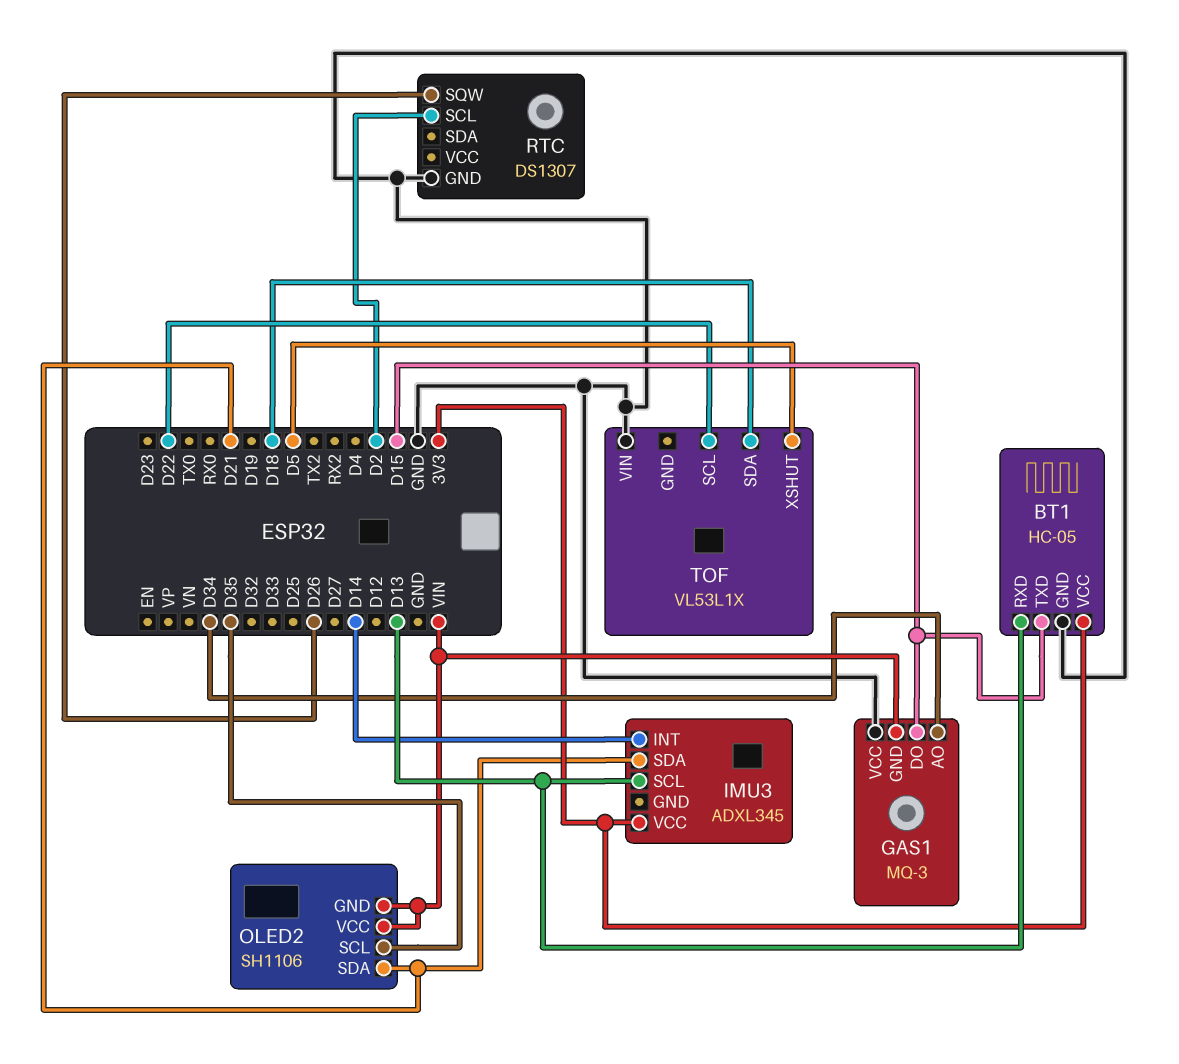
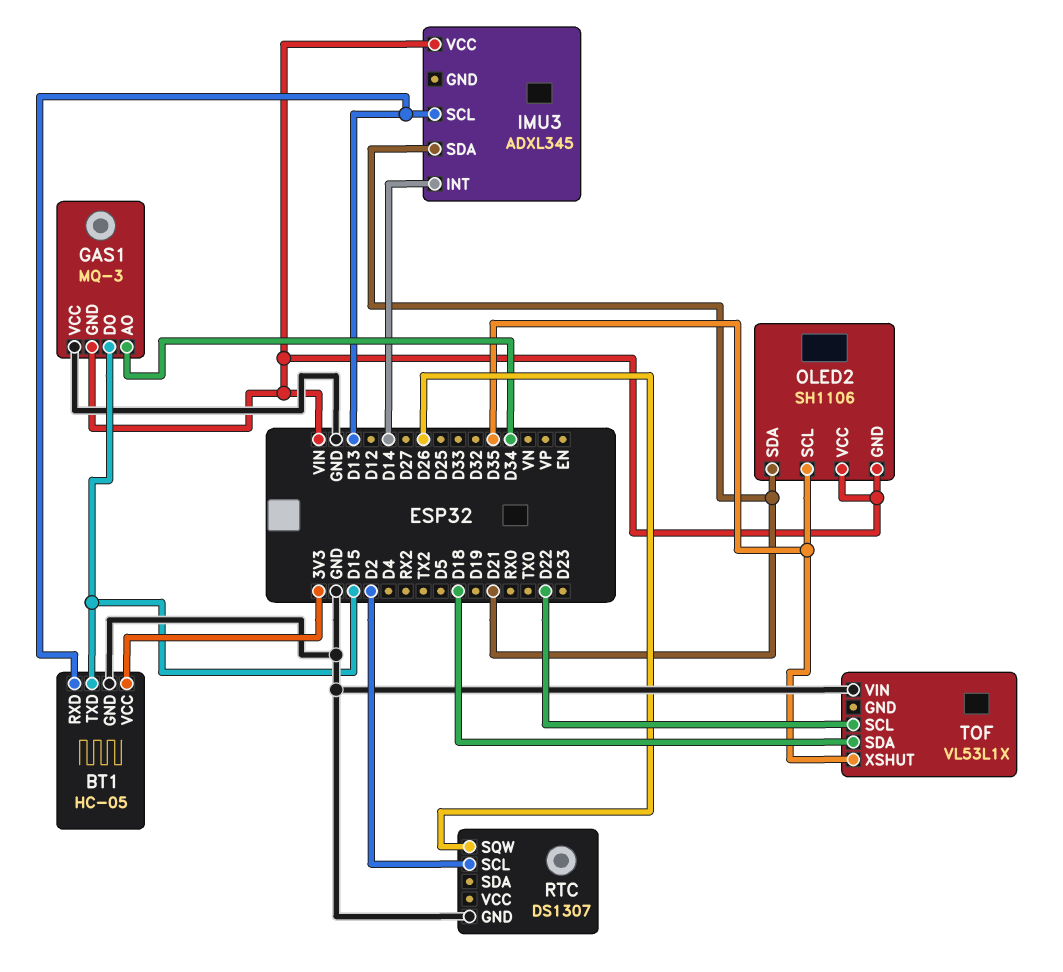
IMU3 pin VCC: 3V3 -> VIN
TOF pin XSHUT: D5 -> D35

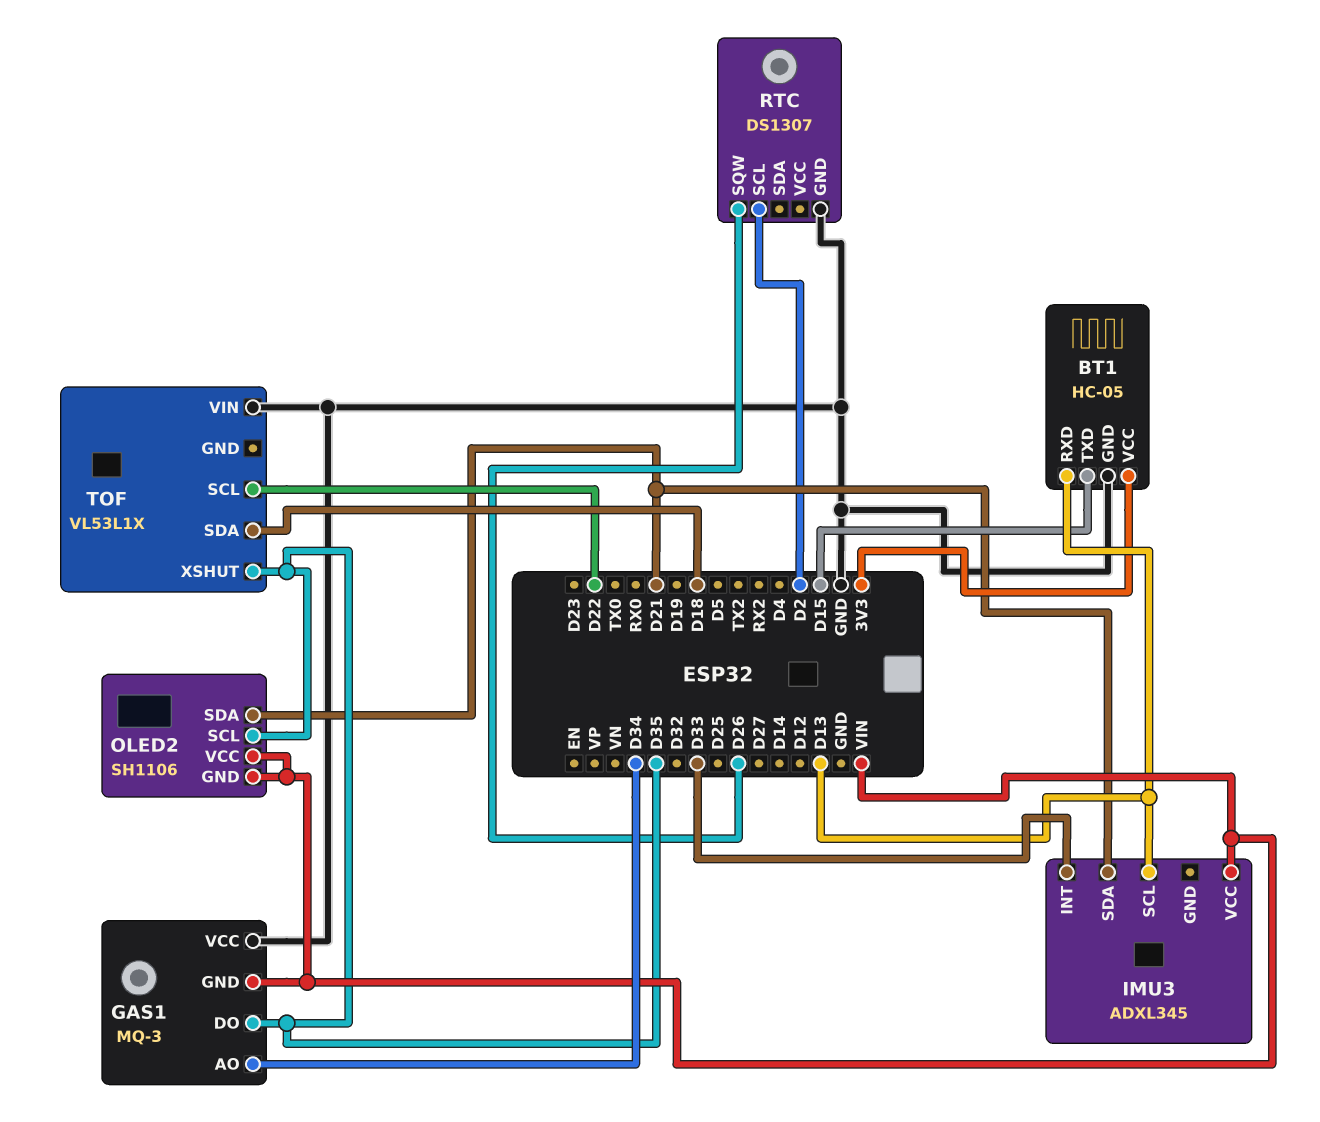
GAS1 pin DO: D15 -> D35
IMU3 pin INT: D14 -> D33

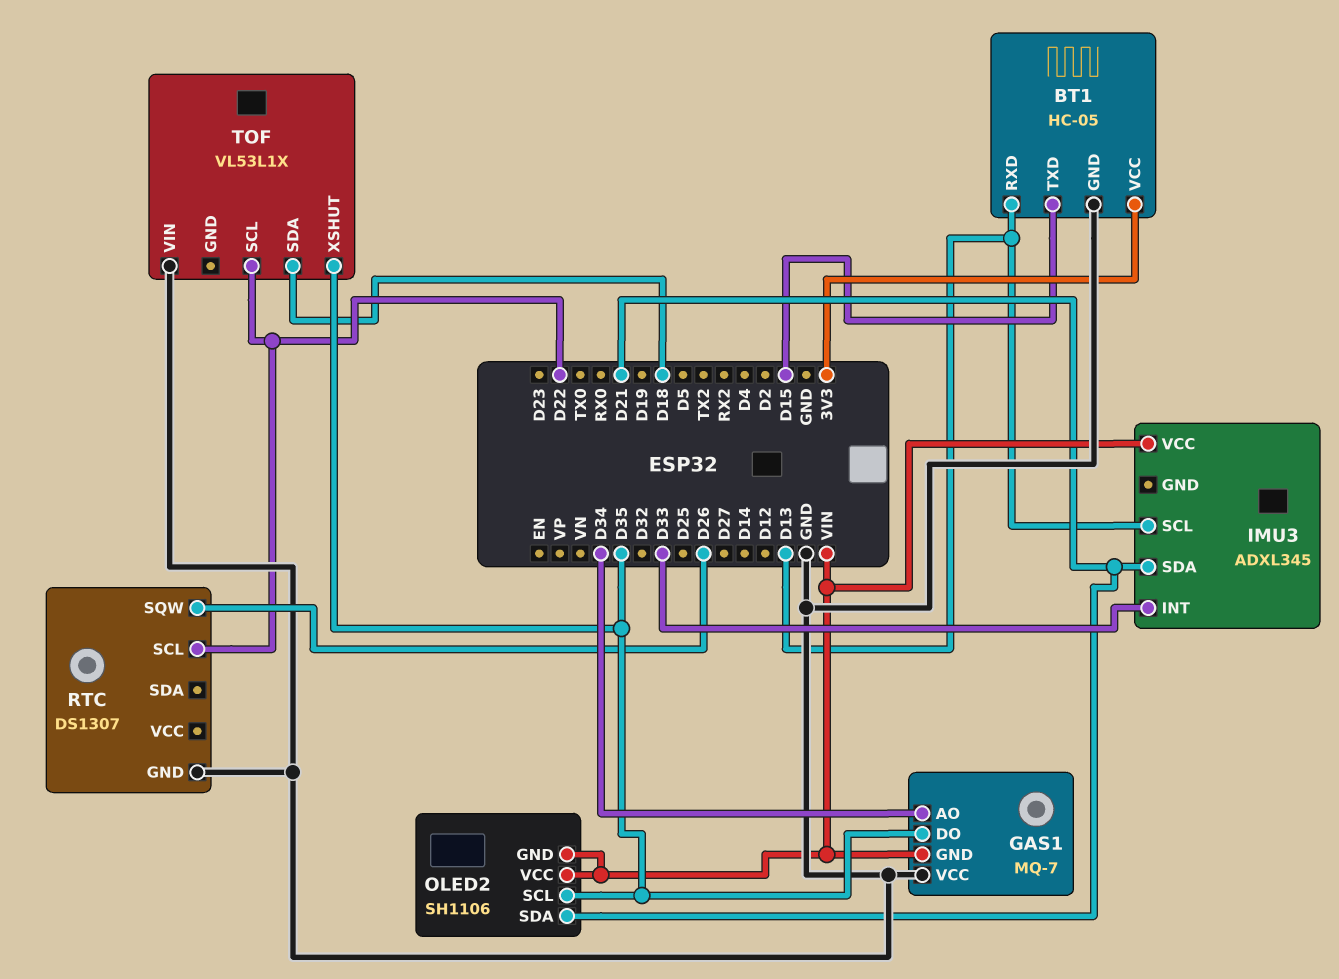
GAS1: MQ-3 -> MQ-7
RTC pin SCL: D2 -> D22

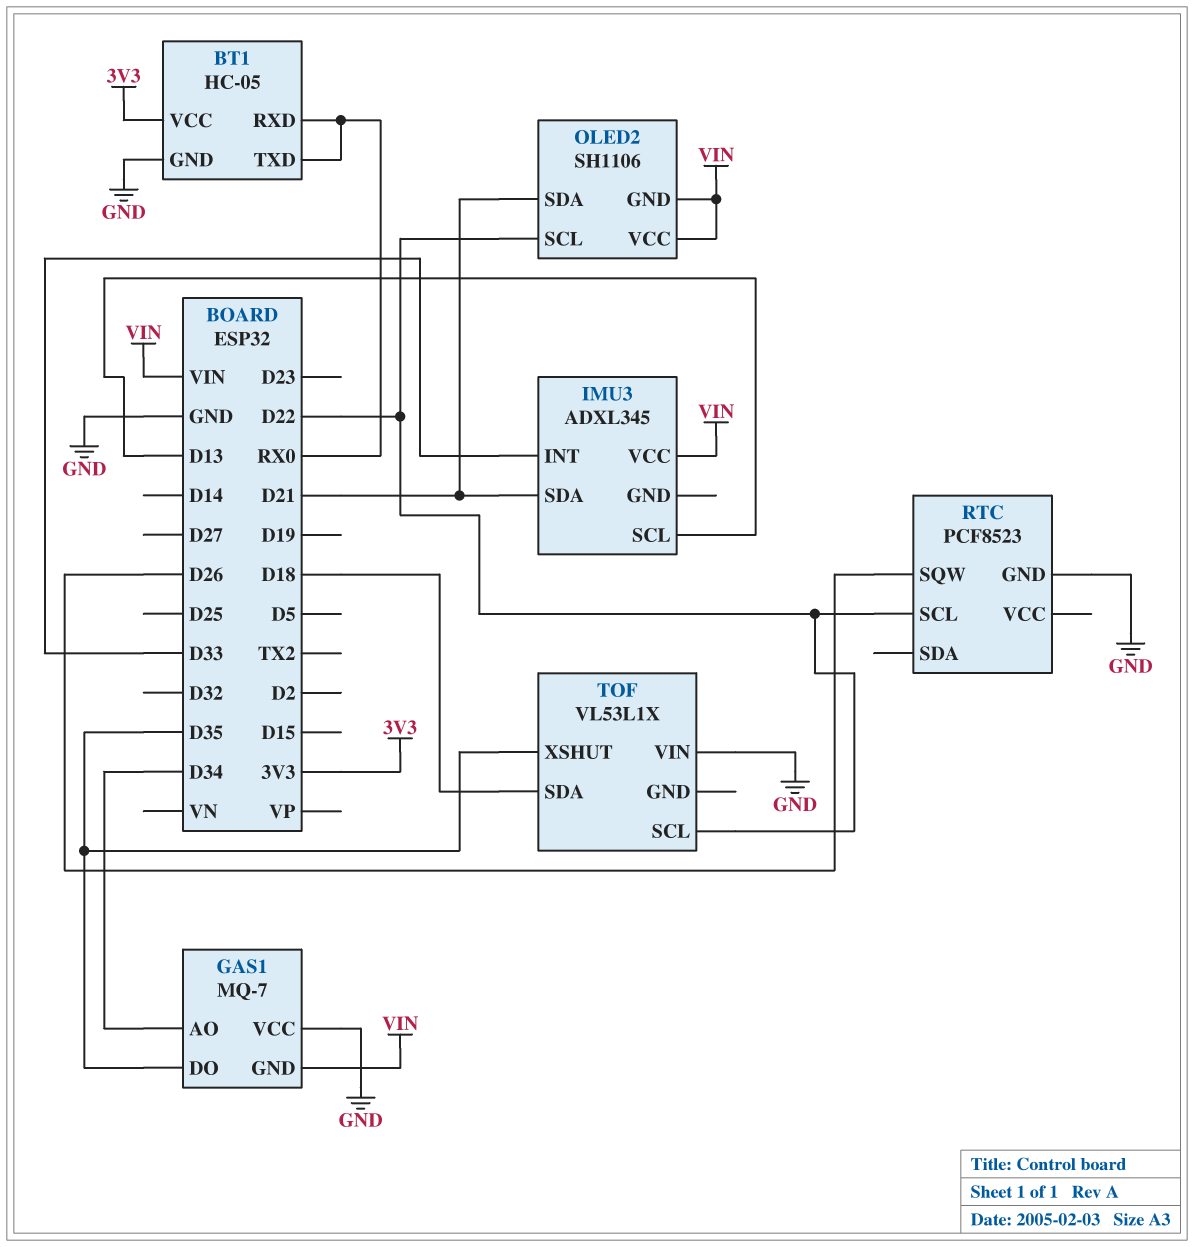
BT1 pin RXD: D13 -> RX0
BT1 pin TXD: D15 -> RX0
OLED2 pin SCL: D35 -> D22
RTC: DS1307 -> PCF8523

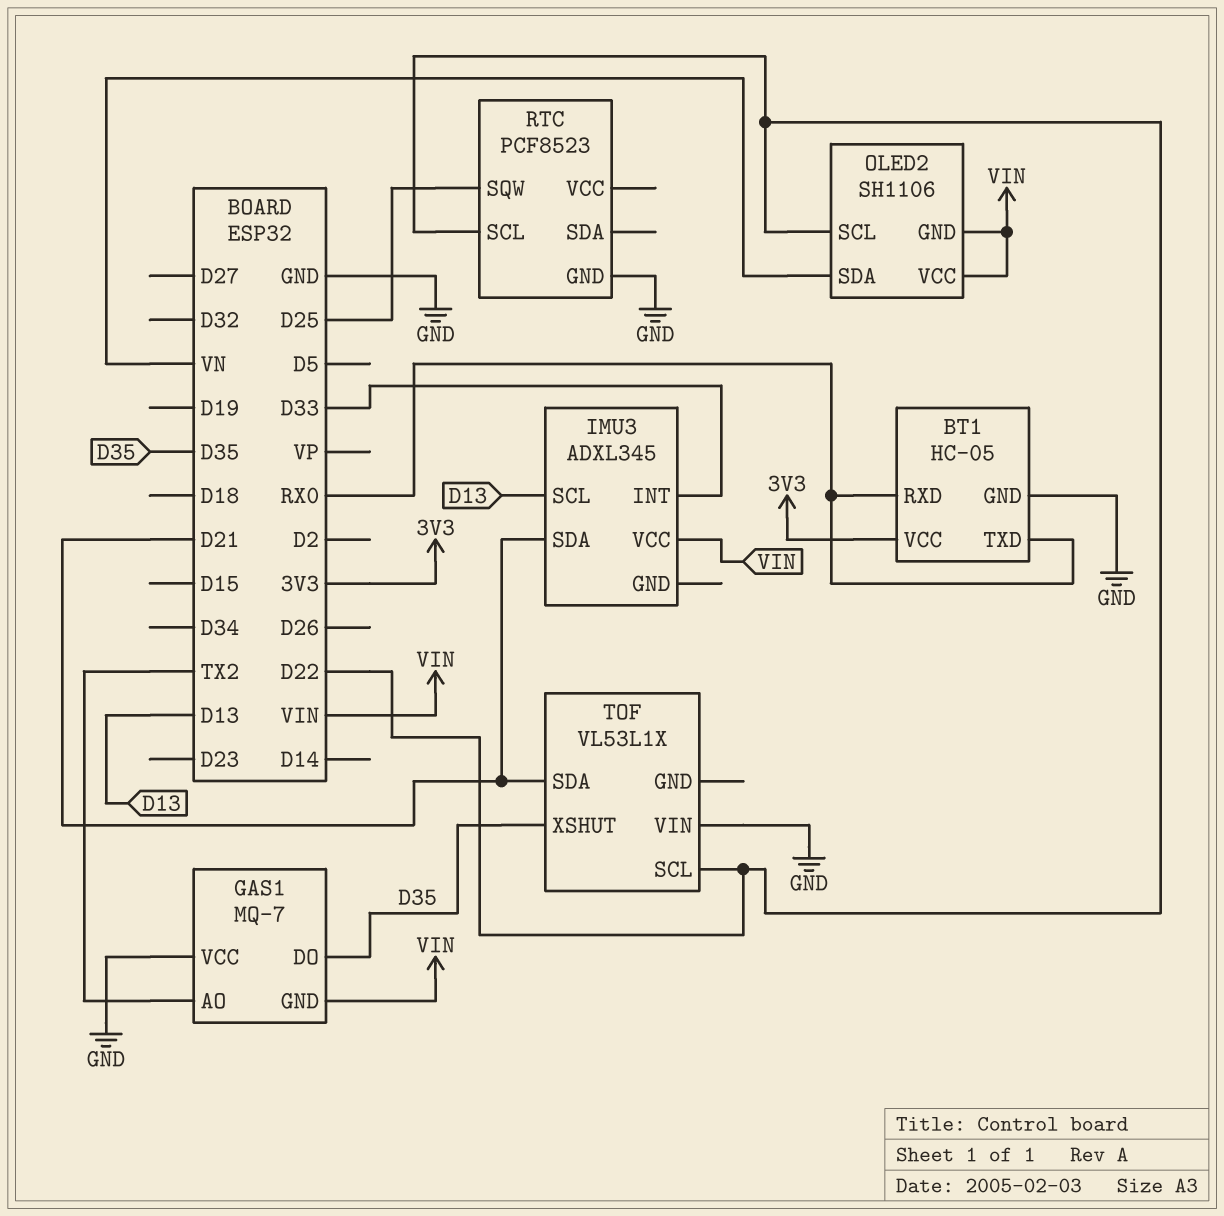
GAS1 pin AO: D34 -> TX2
OLED2 pin SDA: D21 -> VN
RTC pin SQW: D26 -> D25
TOF pin SDA: D18 -> D21

